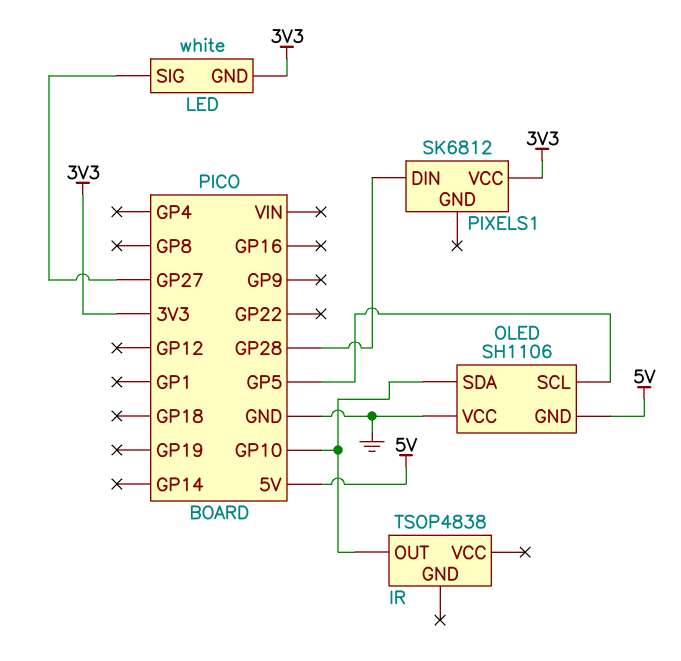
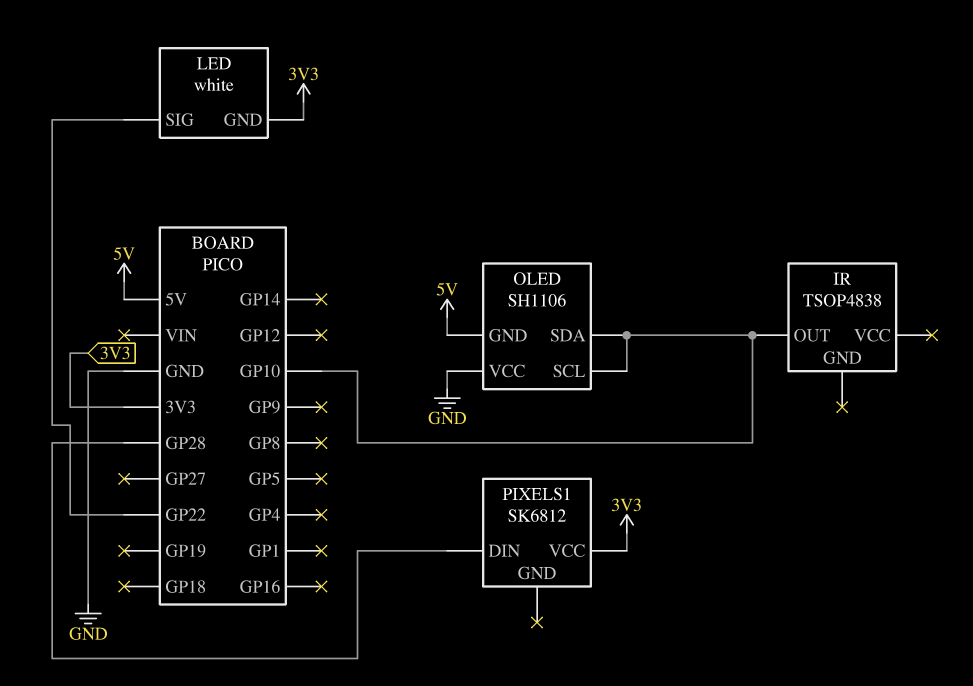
LED pin SIG: GP27 -> GP22
OLED pin SCL: GP5 -> GP10

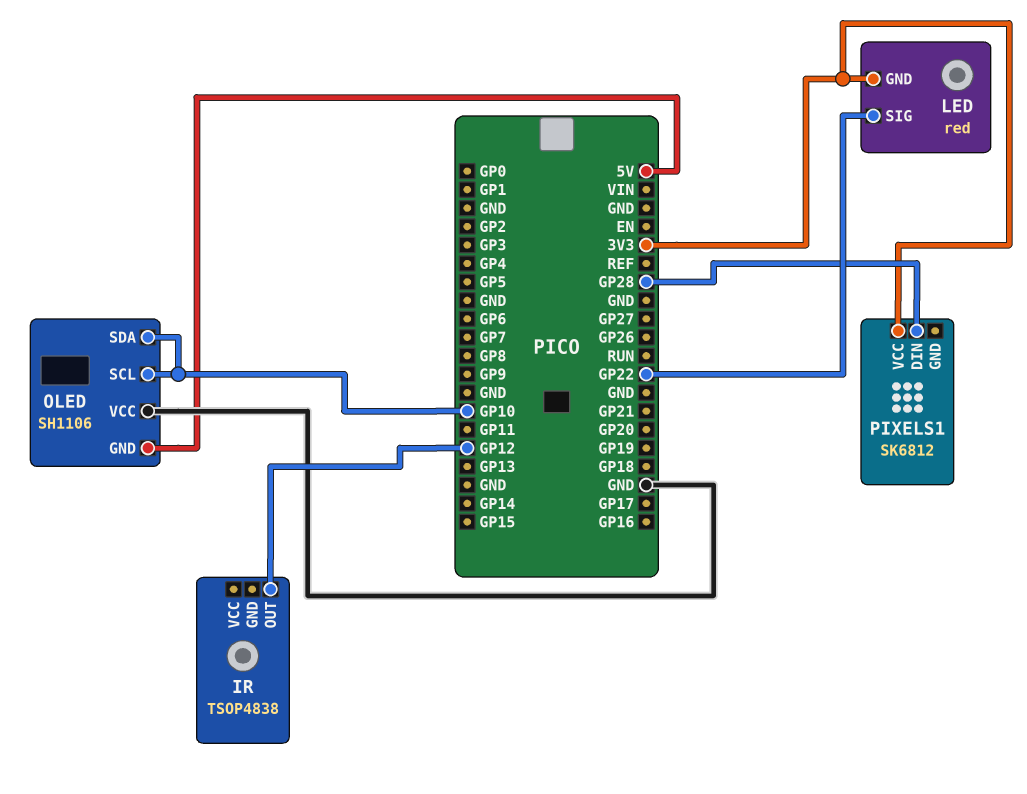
IR pin OUT: GP10 -> GP12
LED: white -> red

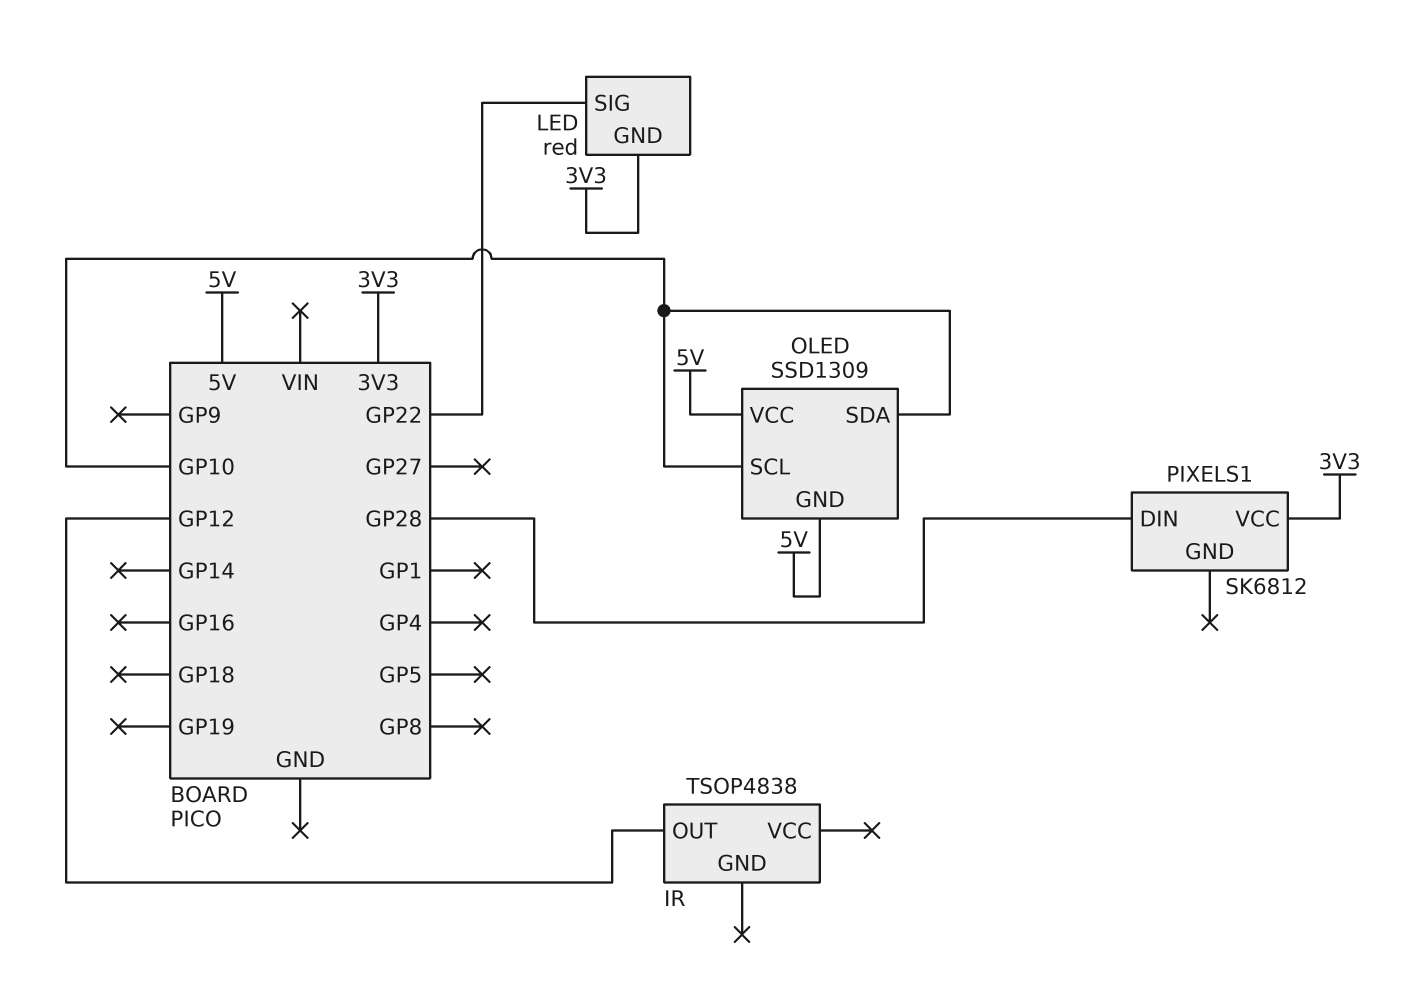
OLED: SH1106 -> SSD1309
OLED pin VCC: GND -> 5V

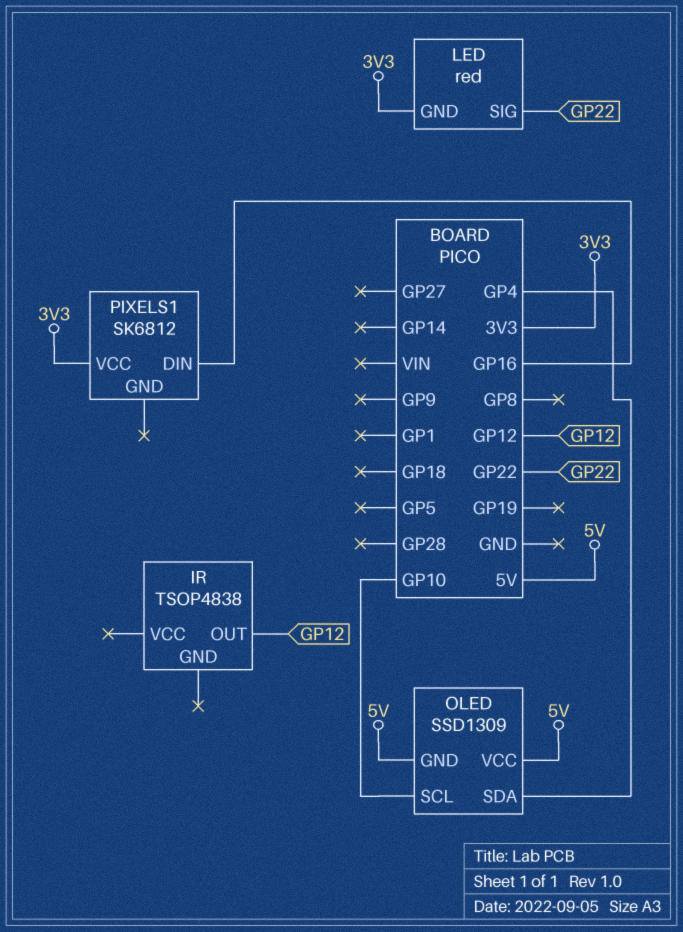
OLED pin SDA: GP10 -> GP4
PIXELS1 pin DIN: GP28 -> GP16

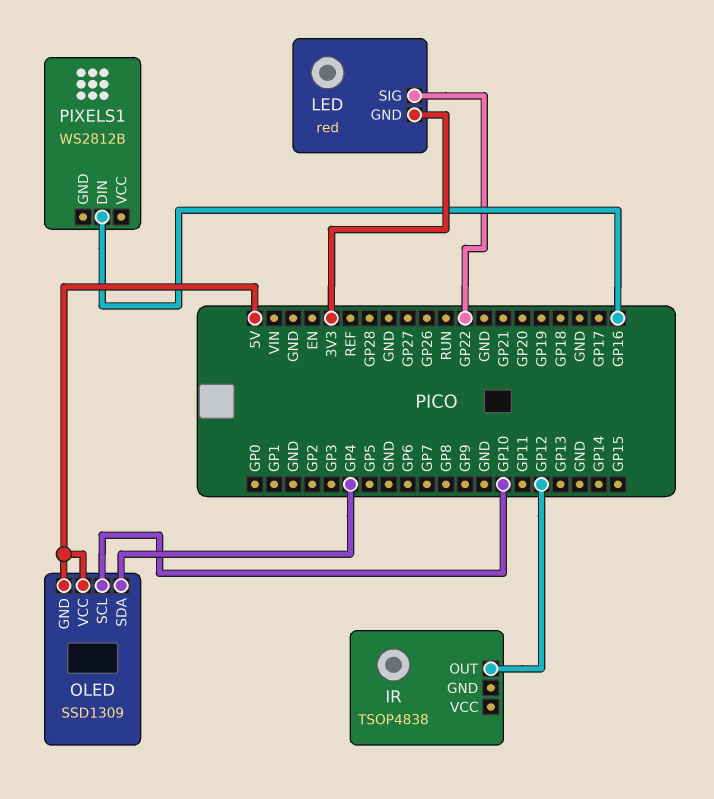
PIXELS1: SK6812 -> WS2812B
PIXELS1 pin VCC: 3V3 -> none

